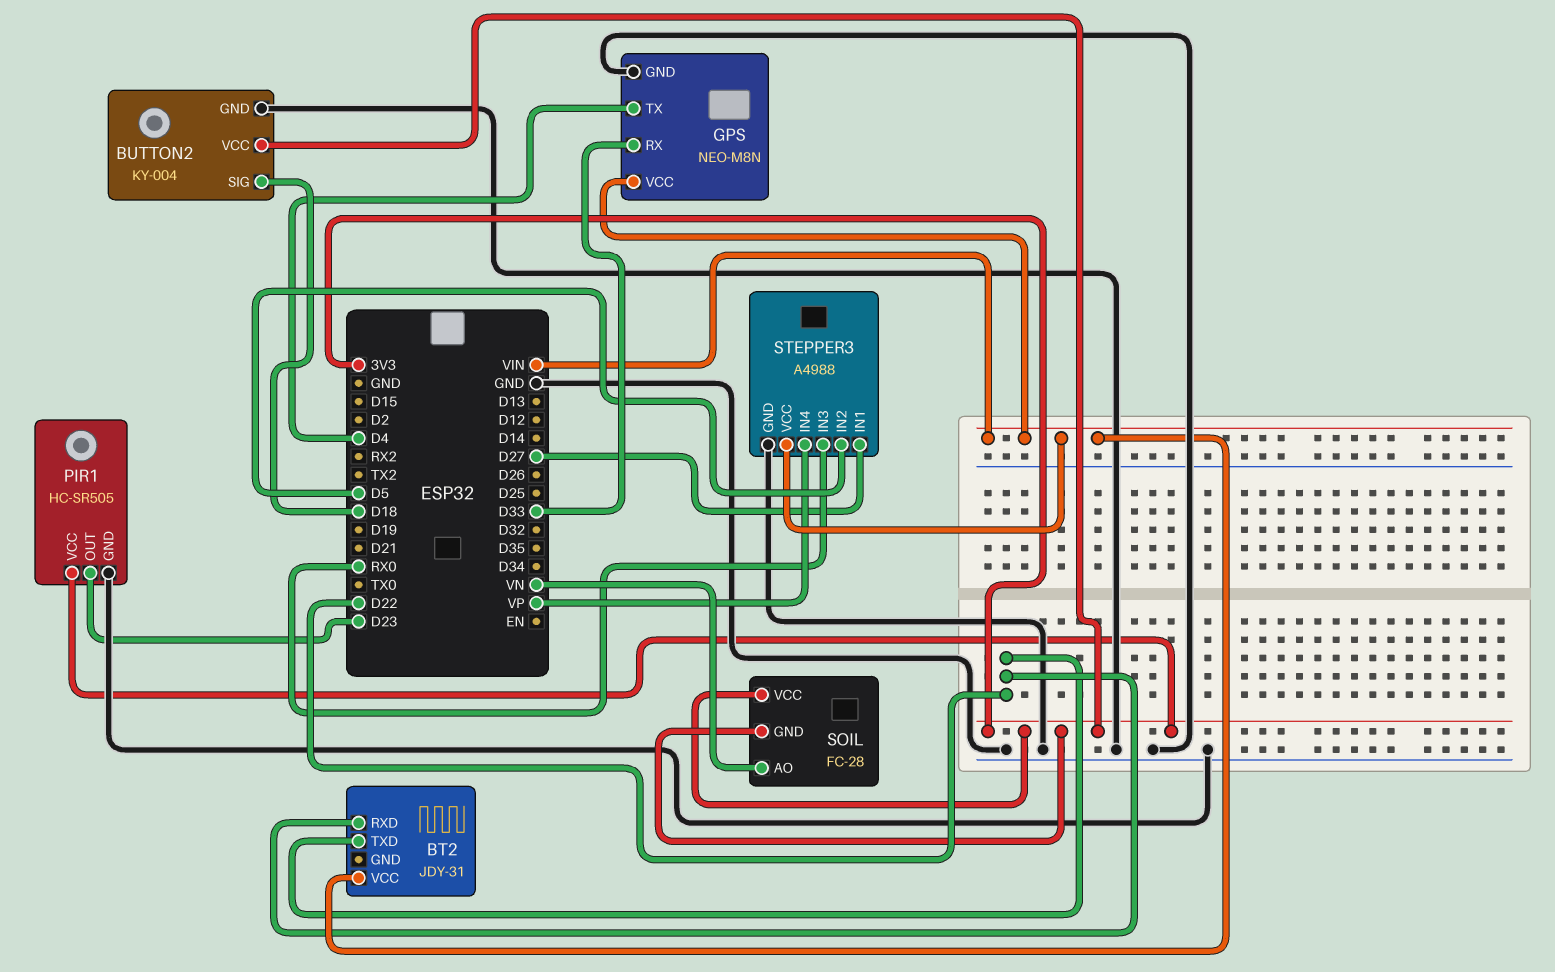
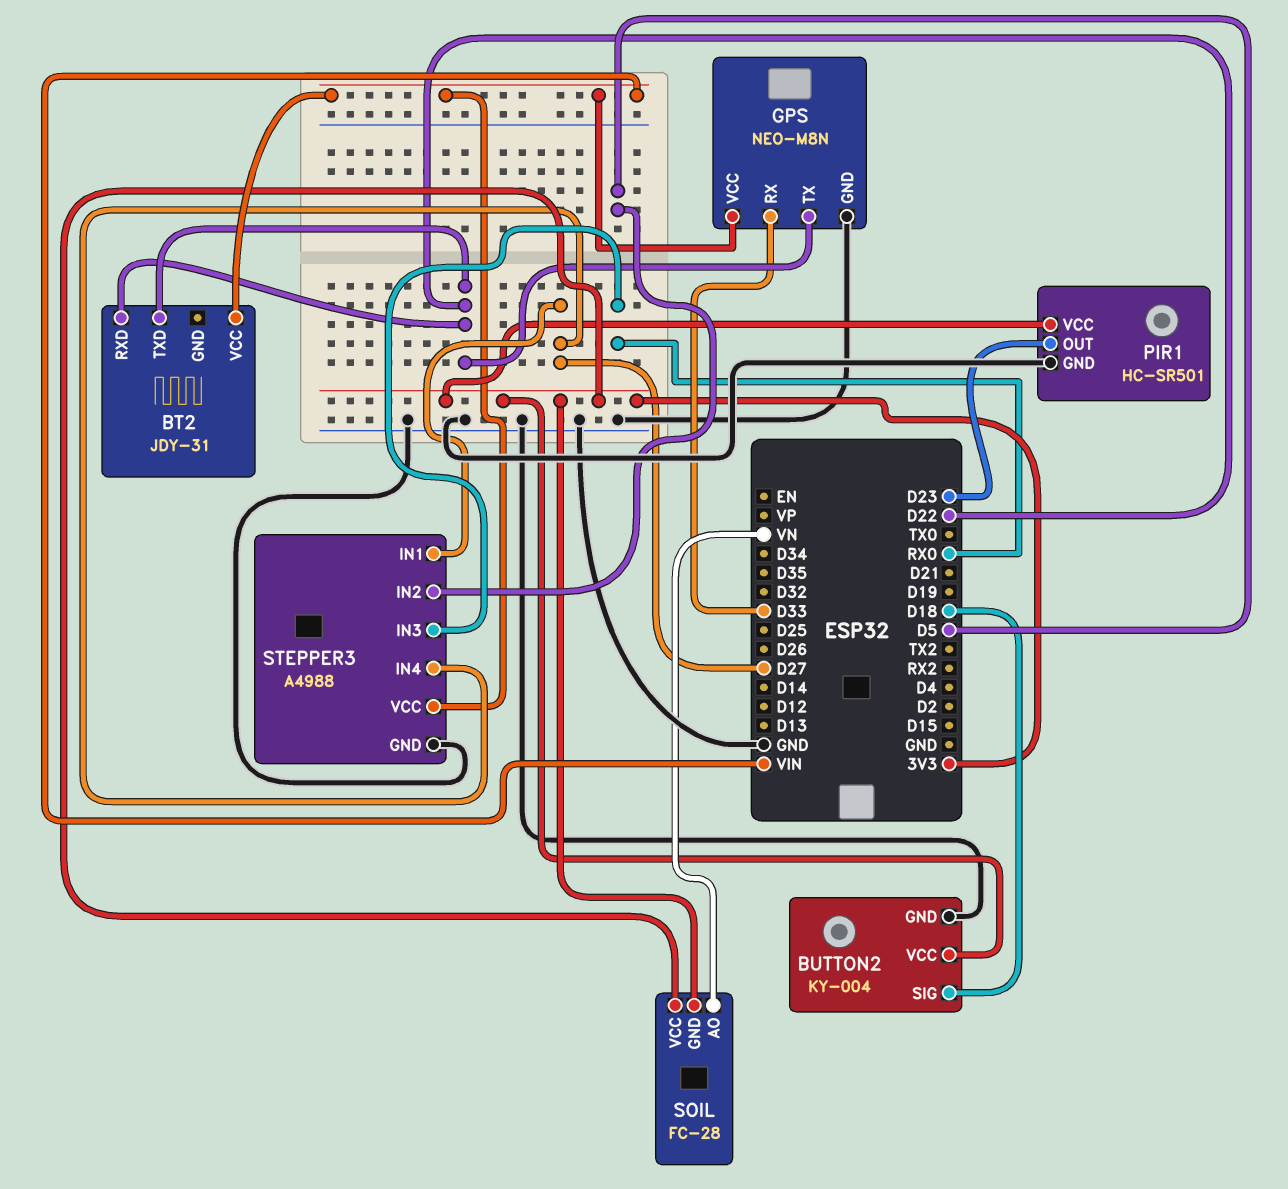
GPS pin TX: D4 -> D22
PIR1: HC-SR505 -> HC-SR501
STEPPER3 pin IN4: VP -> D27

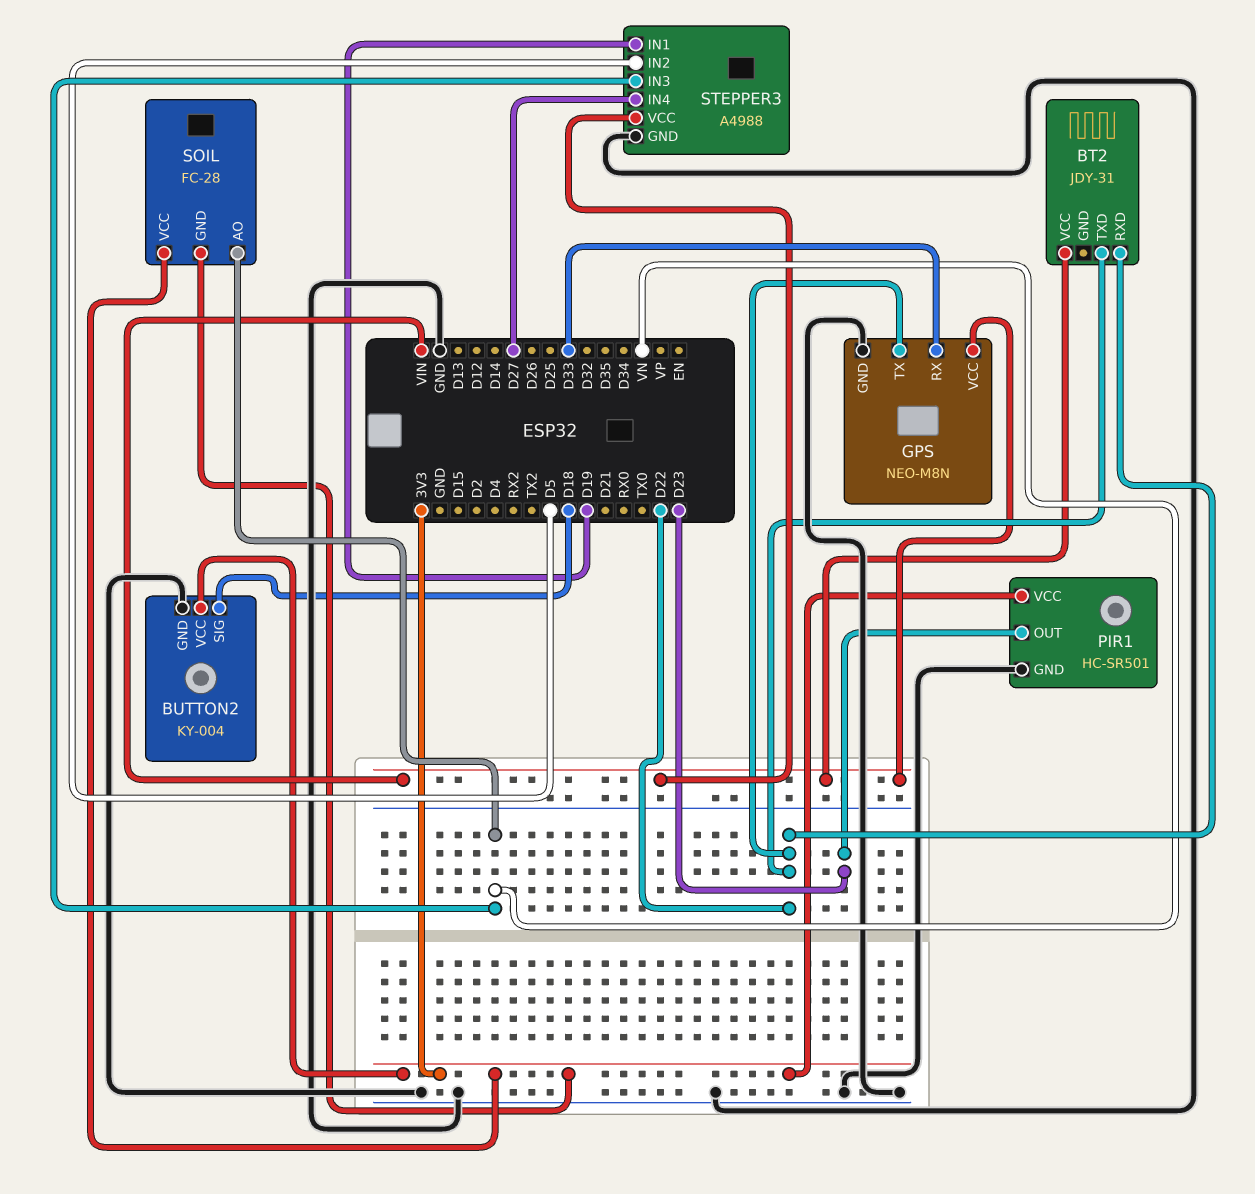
STEPPER3 pin IN1: D27 -> D19
STEPPER3 pin IN3: RX0 -> VN

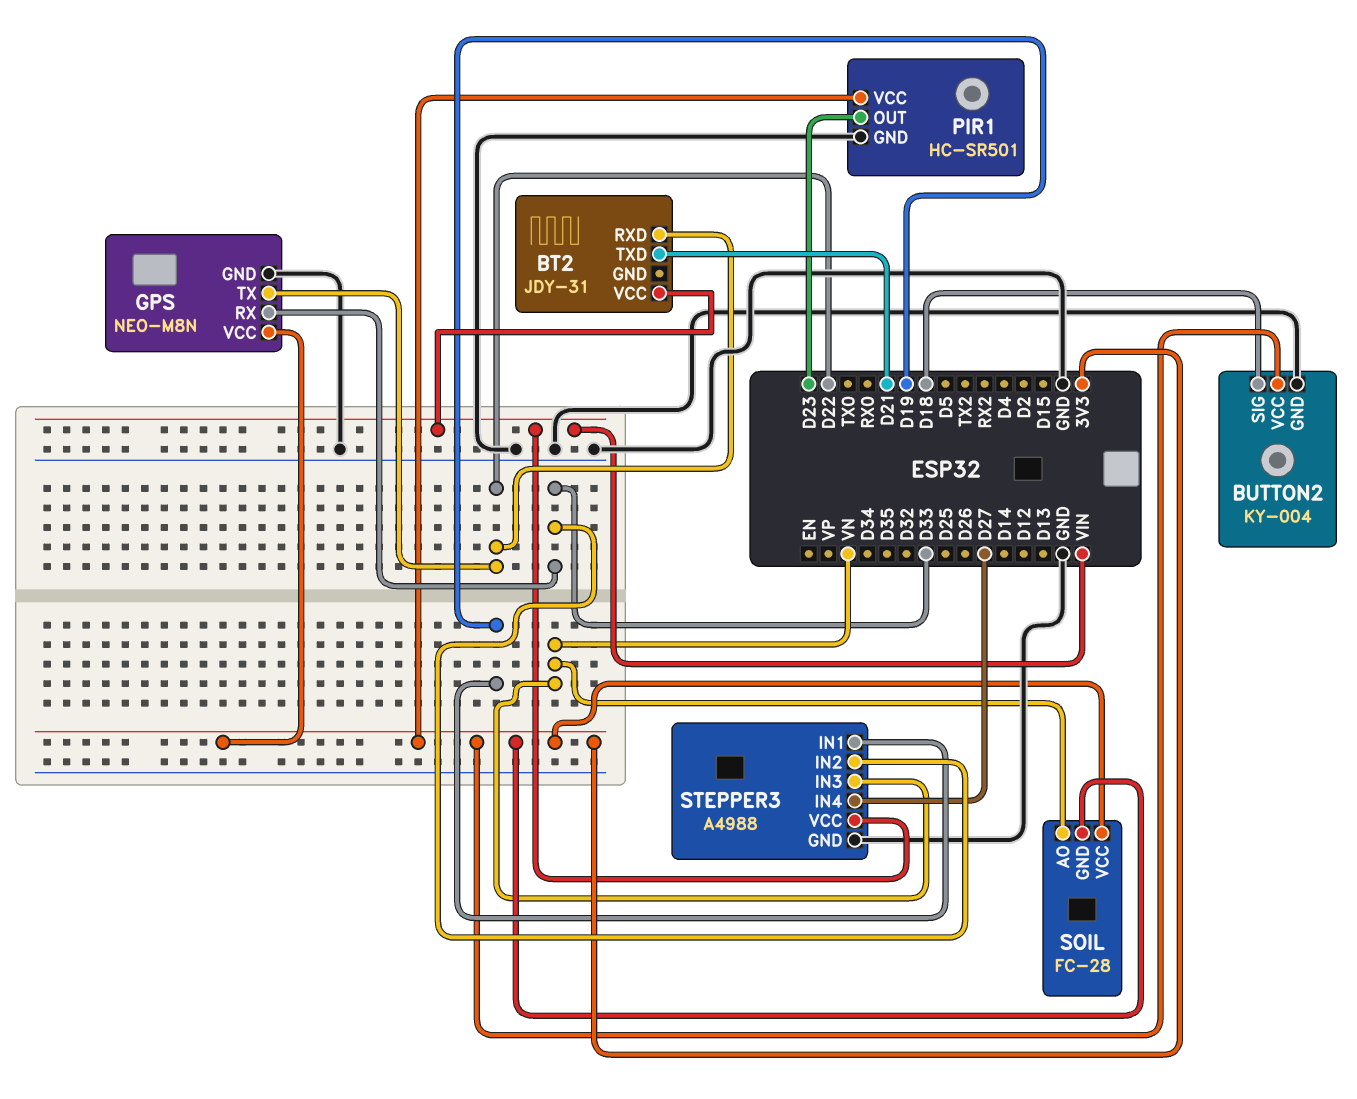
BT2 pin TXD: D22 -> D21
GPS pin VCC: VIN -> 3V3
STEPPER3 pin IN2: D5 -> D33

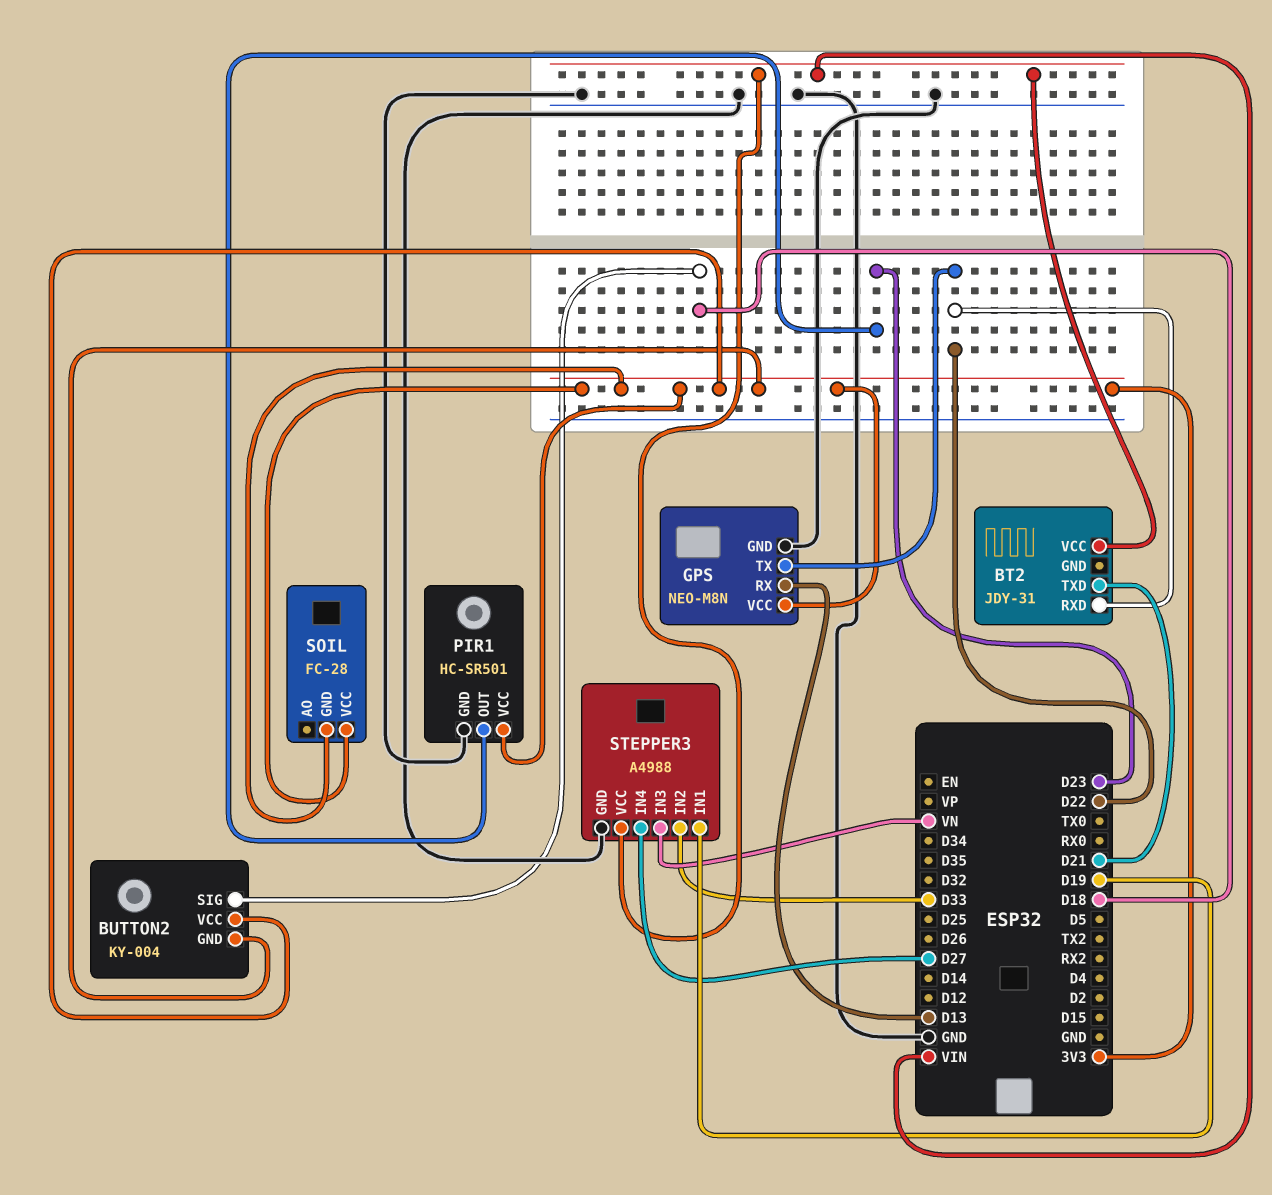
BUTTON2 pin GND: GND -> 3V3
GPS pin RX: D33 -> D13
SOIL pin AO: VN -> none

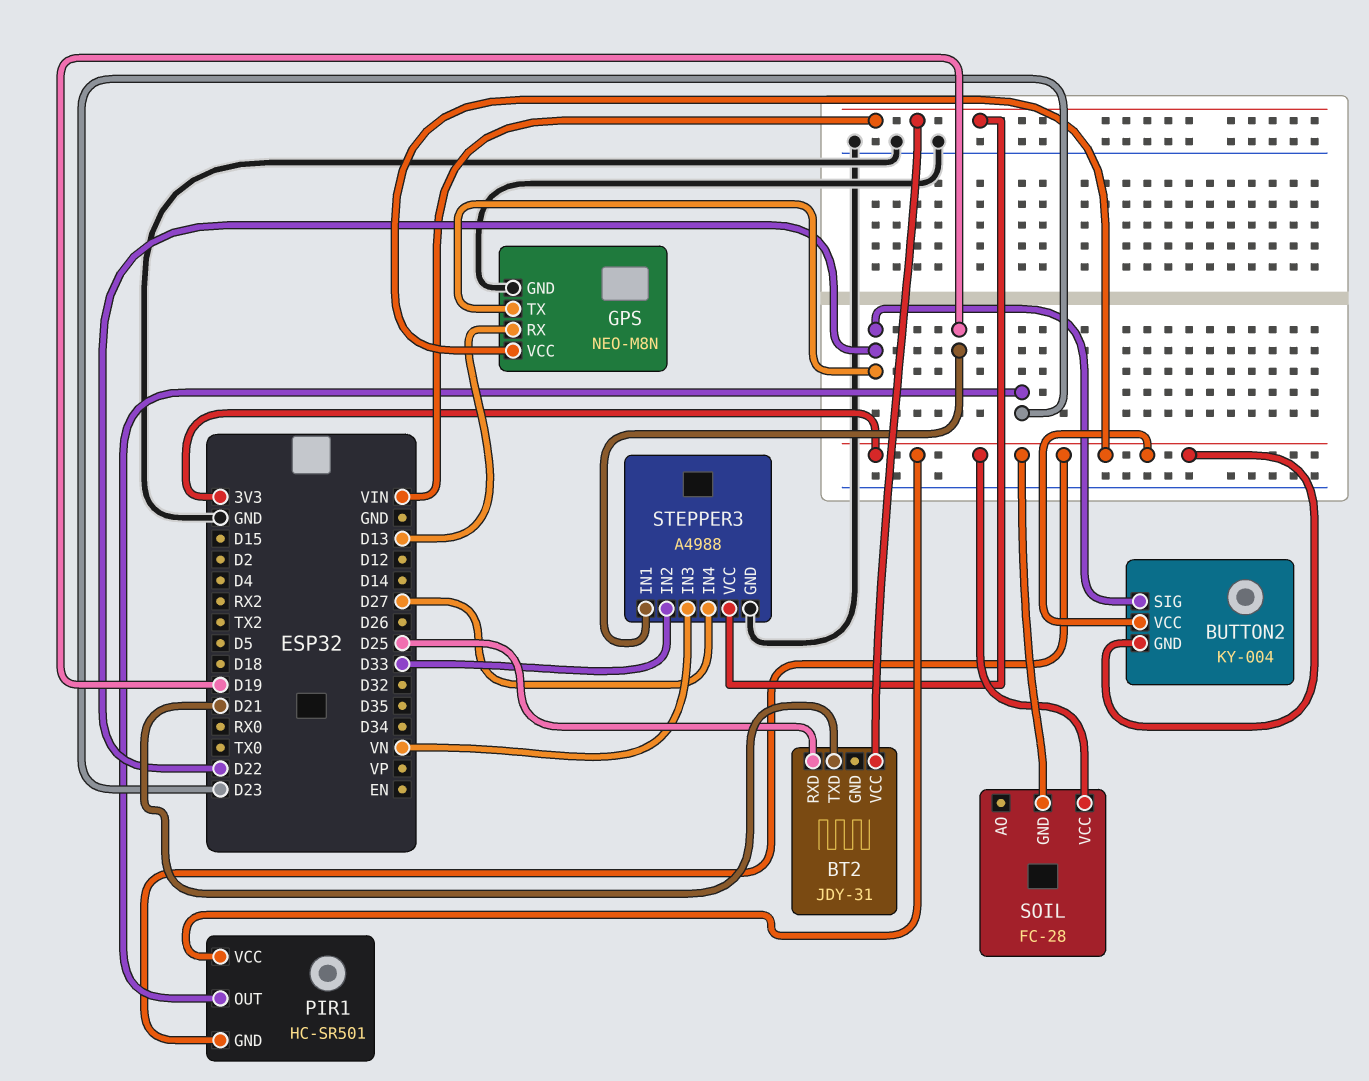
BT2 pin RXD: D22 -> D25
BUTTON2 pin SIG: D18 -> D22
PIR1 pin GND: GND -> 3V3

